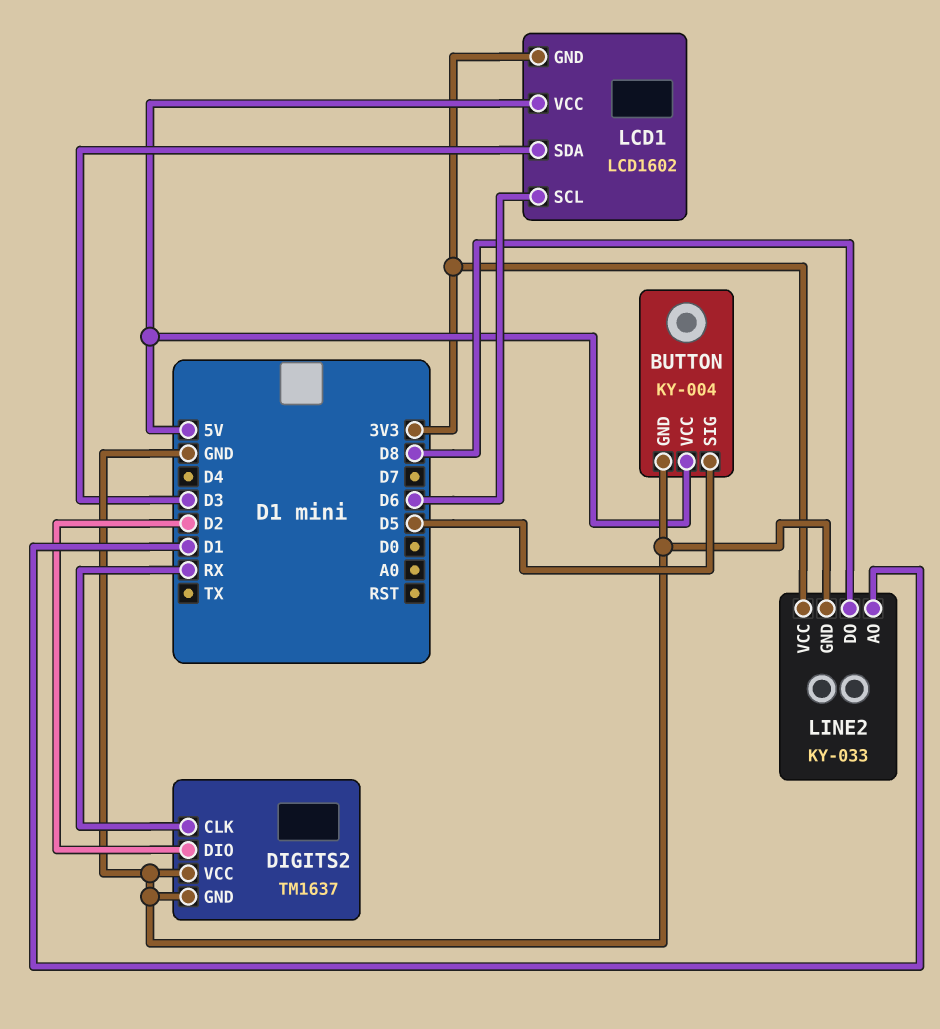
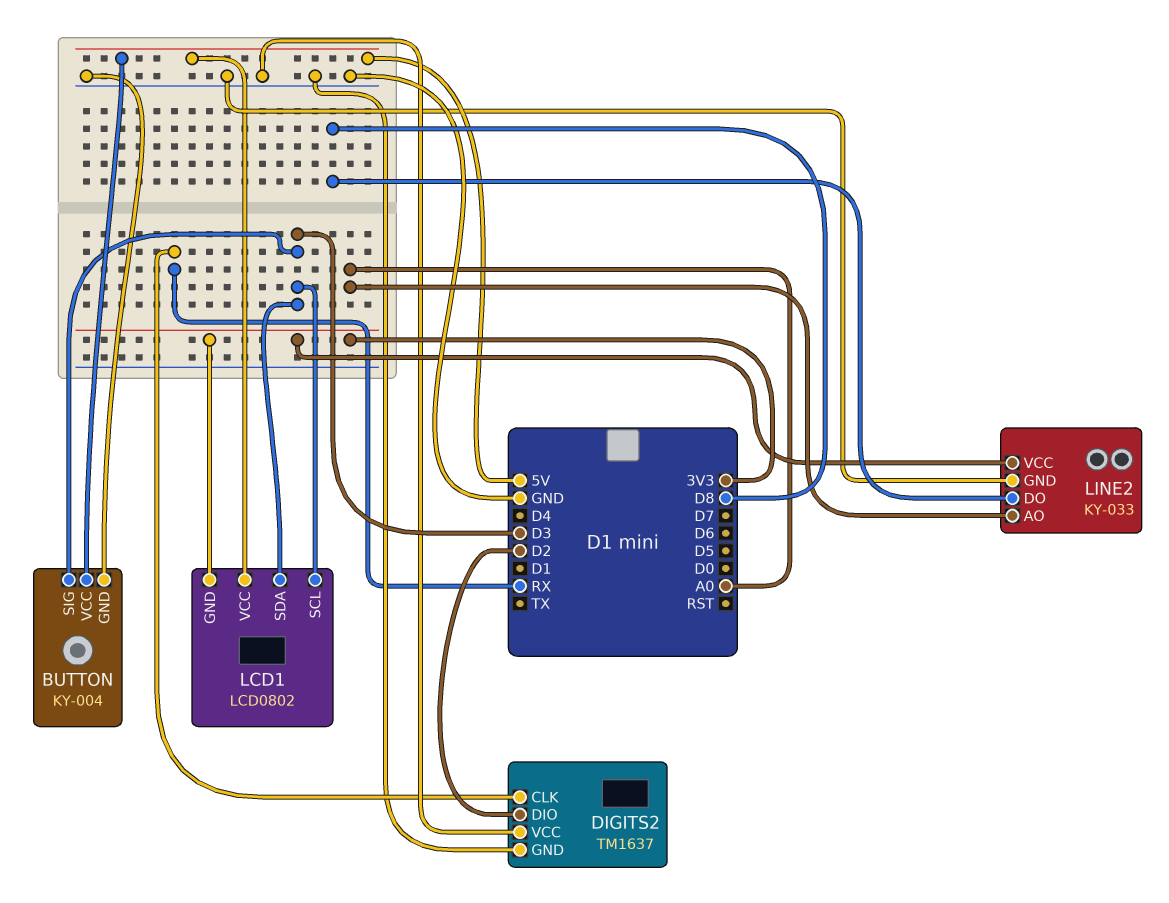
BUTTON pin SIG: D5 -> D3
LCD1: LCD1602 -> LCD0802
LCD1 pin SCL: D6 -> D3
LINE2 pin AO: D1 -> A0

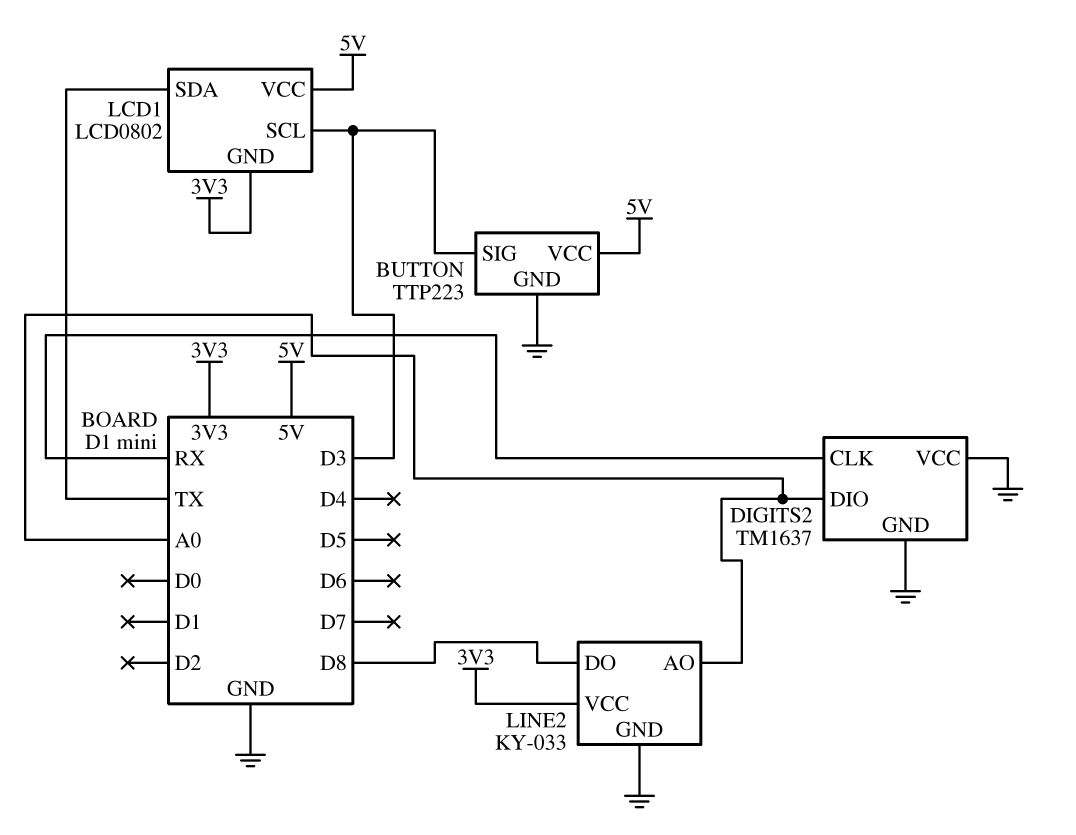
BUTTON: KY-004 -> TTP223
DIGITS2 pin DIO: D2 -> A0
LCD1 pin SDA: D3 -> TX

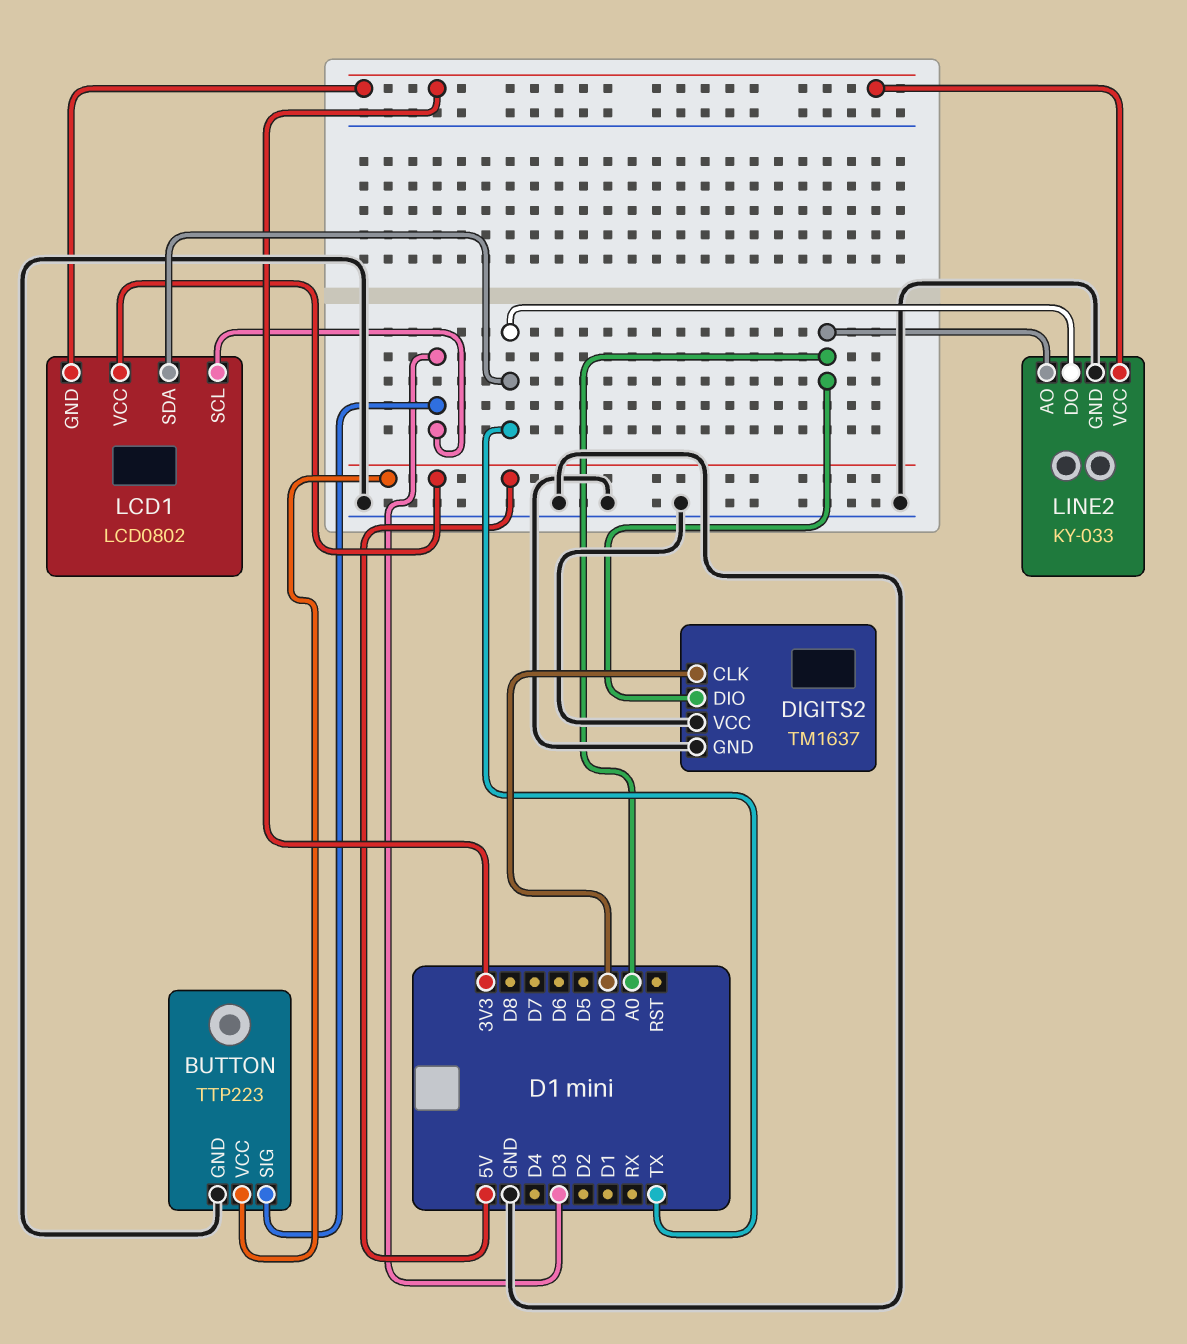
DIGITS2 pin CLK: RX -> D0
LINE2 pin DO: D8 -> TX

